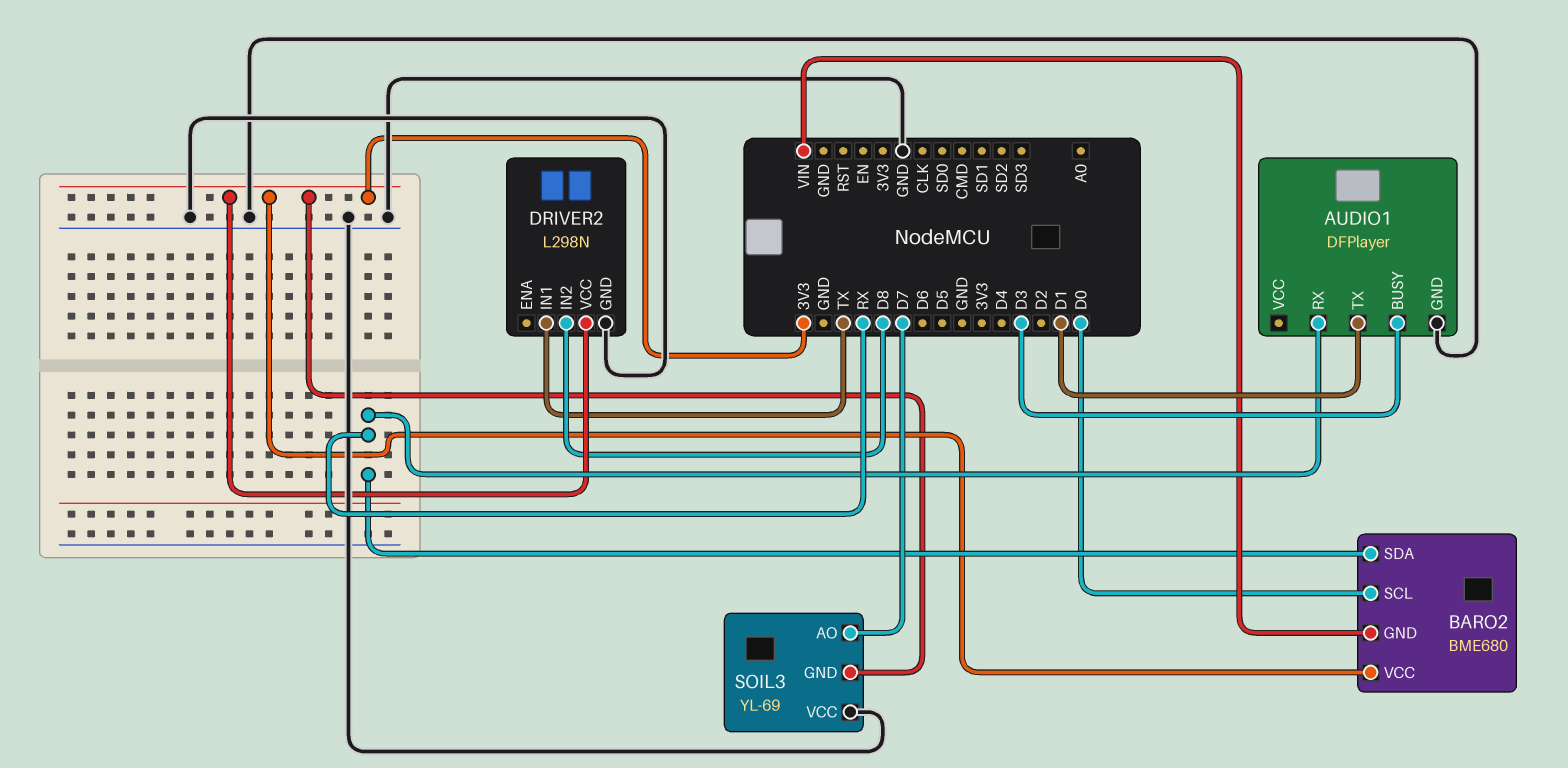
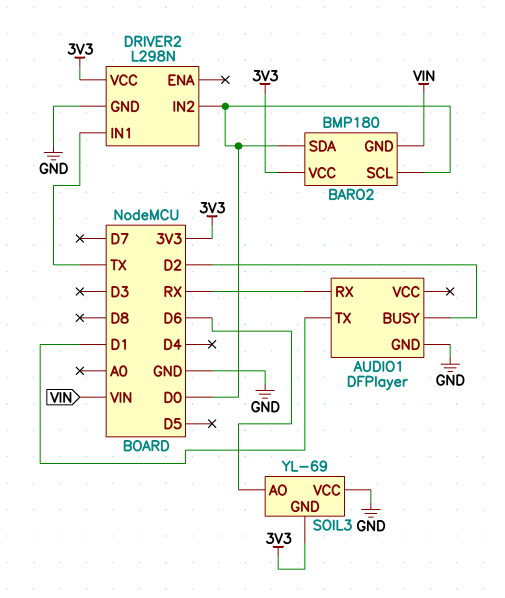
AUDIO1 pin BUSY: D3 -> D2
BARO2: BME680 -> BMP180
BARO2 pin SDA: RX -> D0
DRIVER2 pin IN2: D8 -> D0
SOIL3 pin AO: D7 -> D6

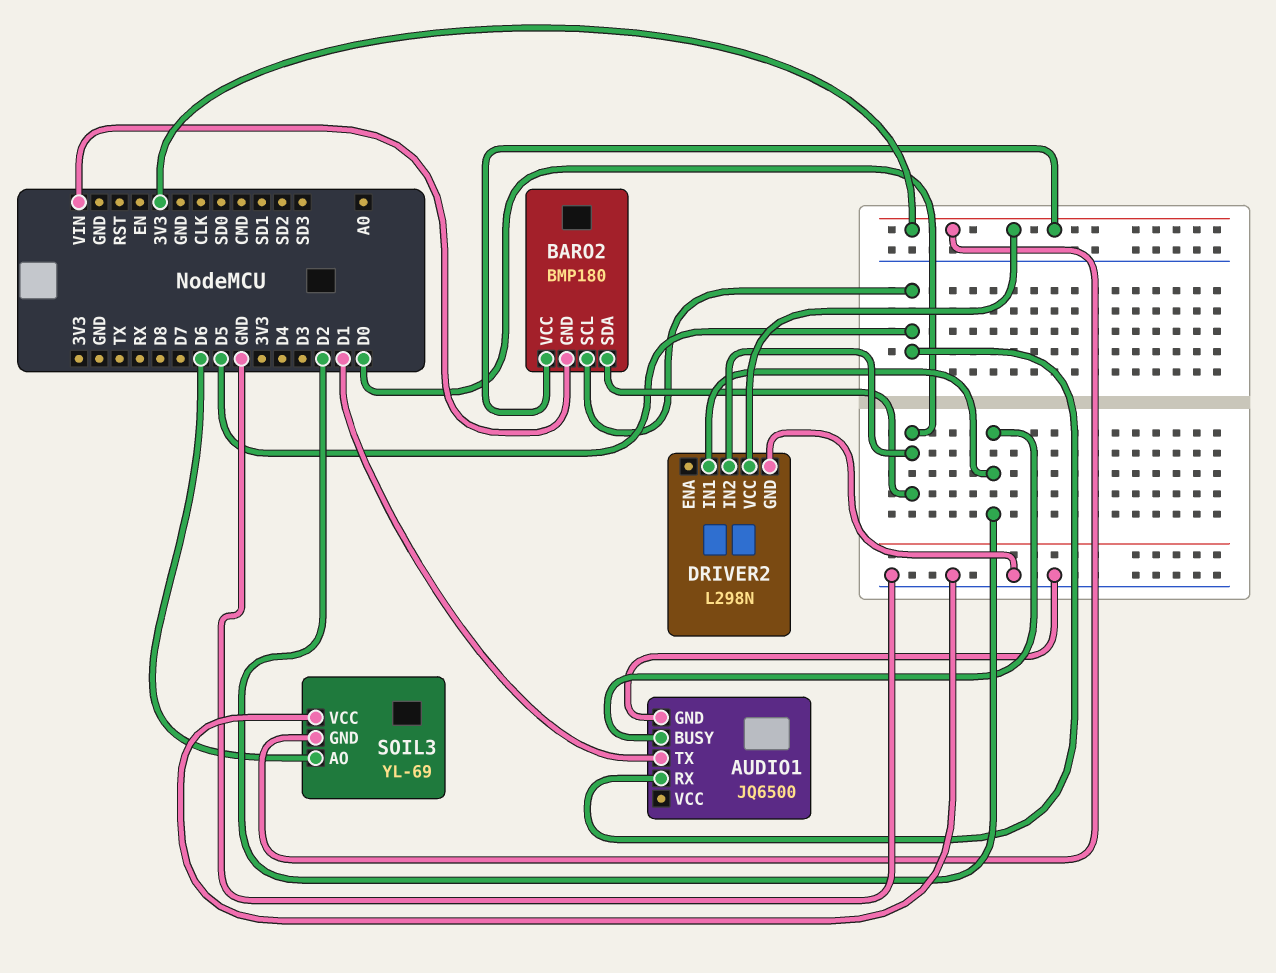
AUDIO1: DFPlayer -> JQ6500
AUDIO1 pin RX: RX -> D5
BARO2 pin SCL: D0 -> D5
DRIVER2 pin IN1: TX -> D2

